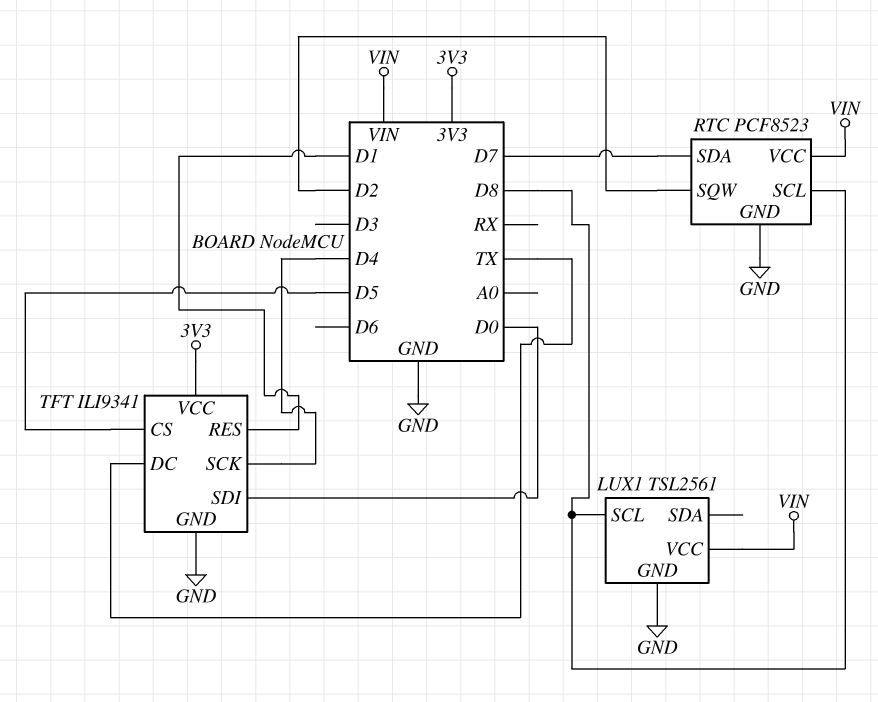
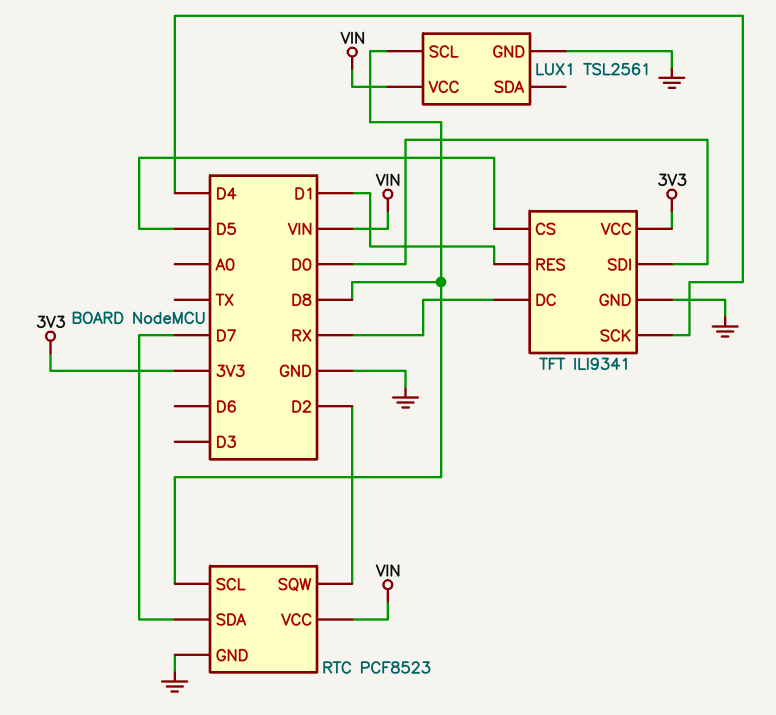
TFT pin DC: TX -> RX

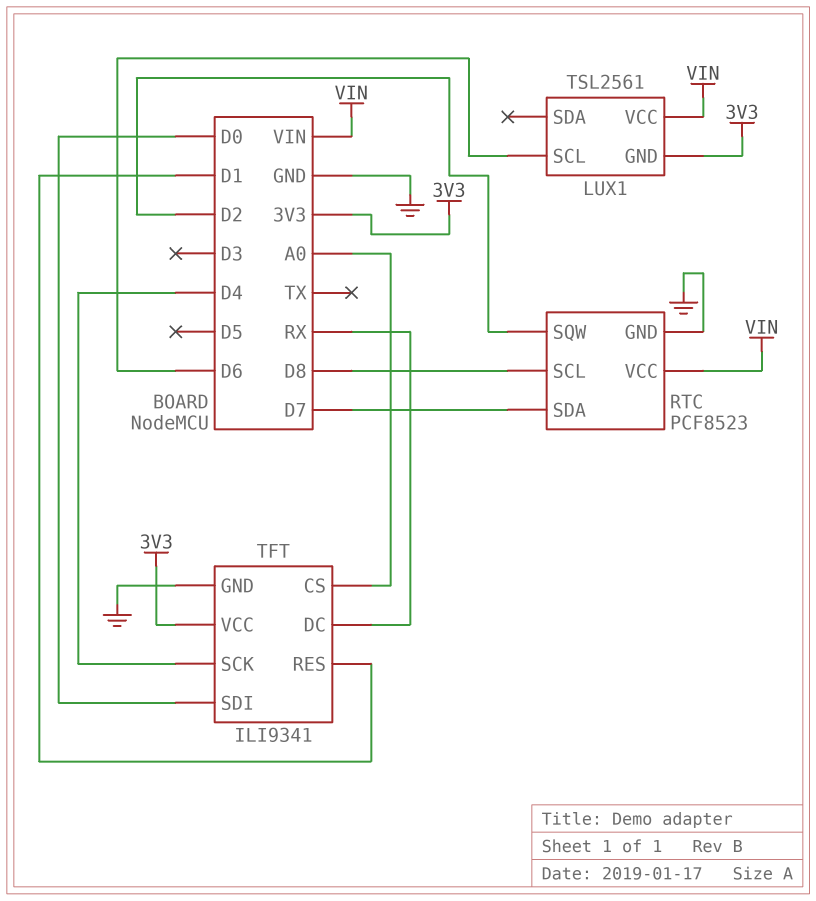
LUX1 pin GND: GND -> 3V3
LUX1 pin SCL: D8 -> D6
TFT pin CS: D5 -> A0

